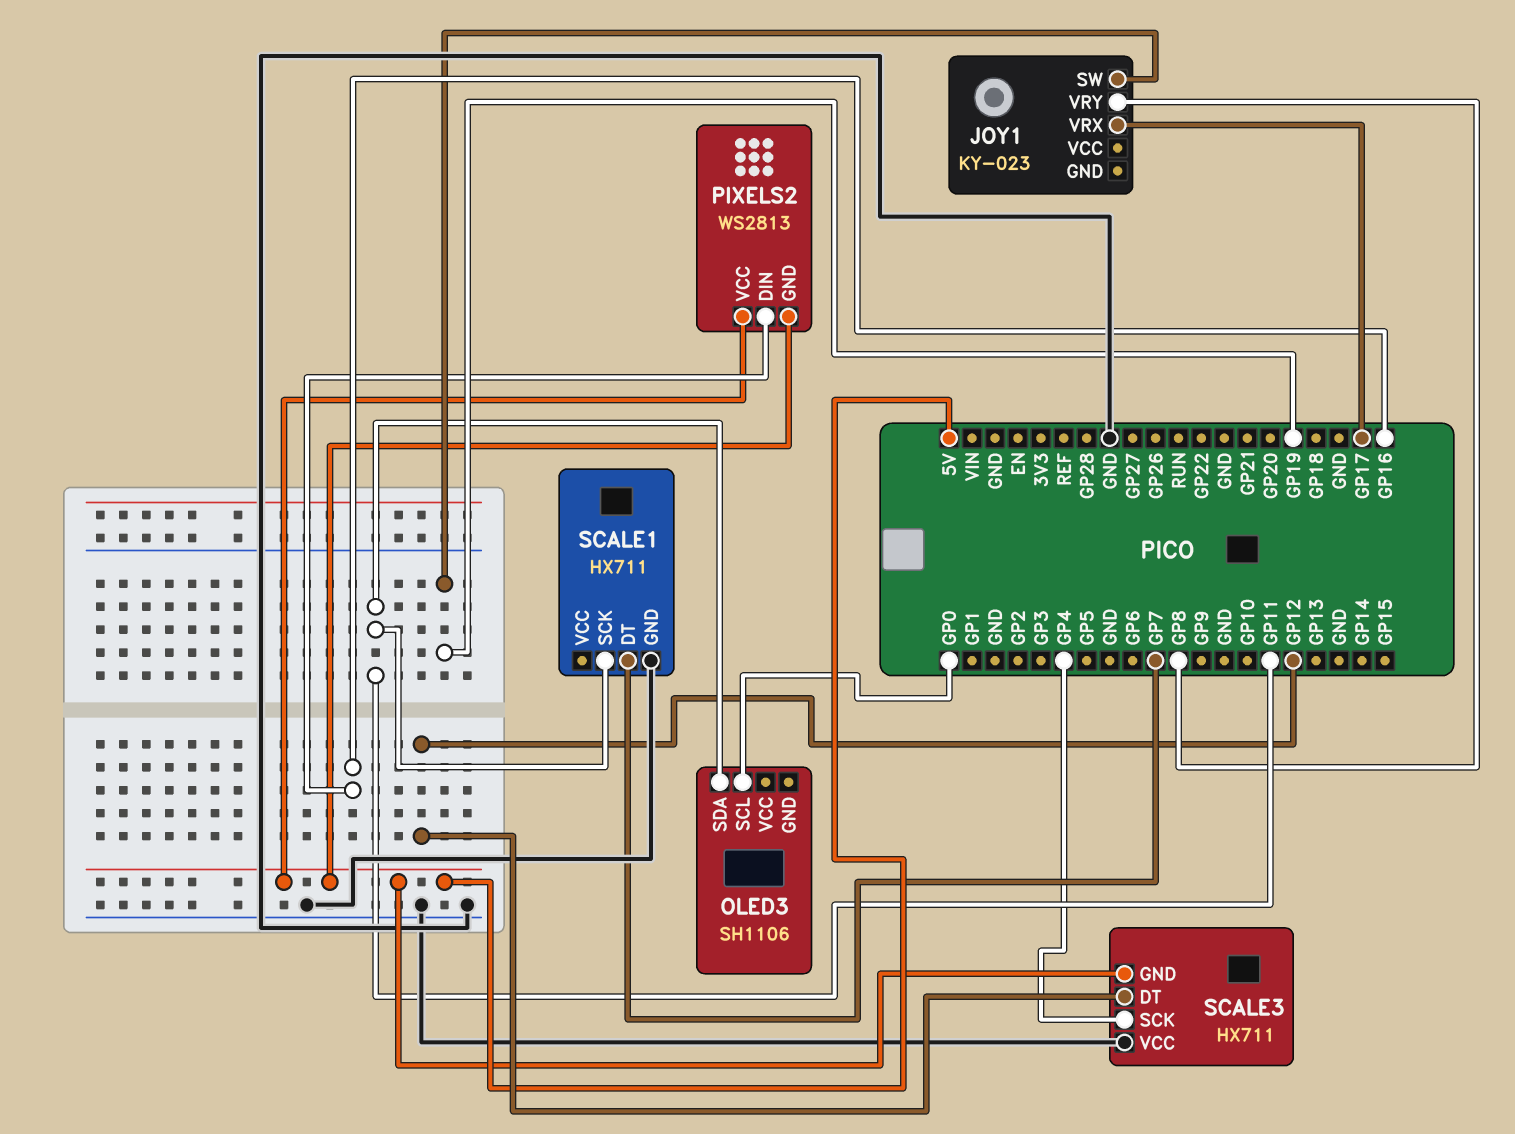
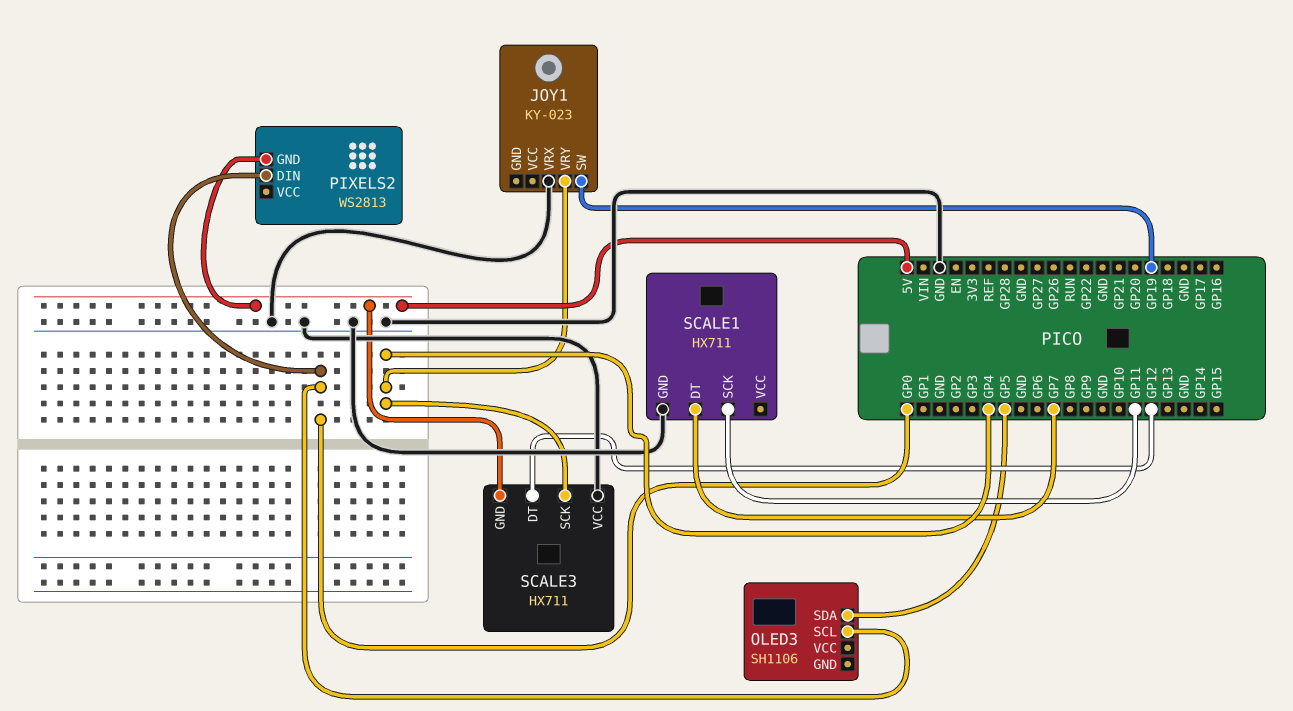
JOY1 pin VRX: GP17 -> GND
JOY1 pin VRY: GP8 -> GP4
OLED3 pin SDA: GP11 -> GP5
PIXELS2 pin DIN: GP16 -> GP0
PIXELS2 pin VCC: 5V -> none

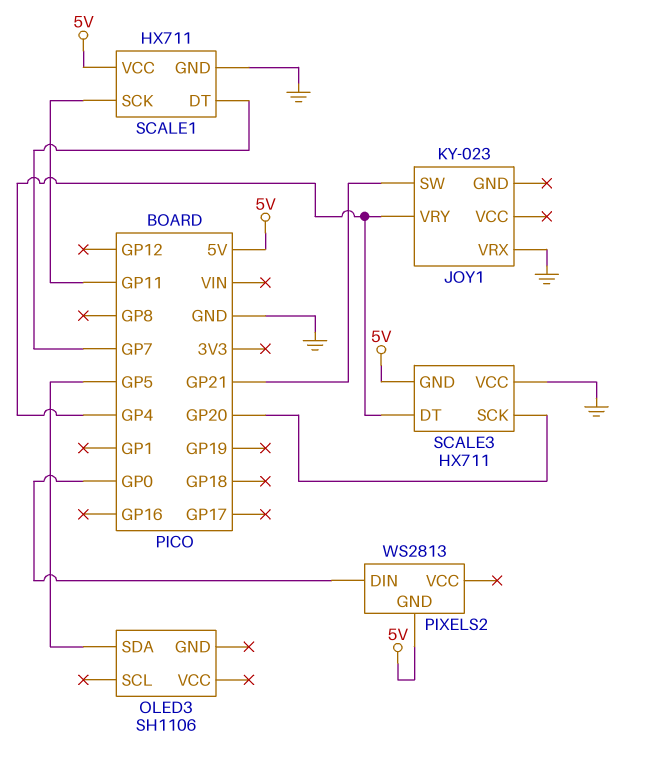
JOY1 pin SW: GP19 -> GP21
OLED3 pin SCL: GP0 -> none
SCALE1 pin VCC: none -> 5V
SCALE3 pin DT: GP12 -> GP4
SCALE3 pin SCK: GP4 -> GP20

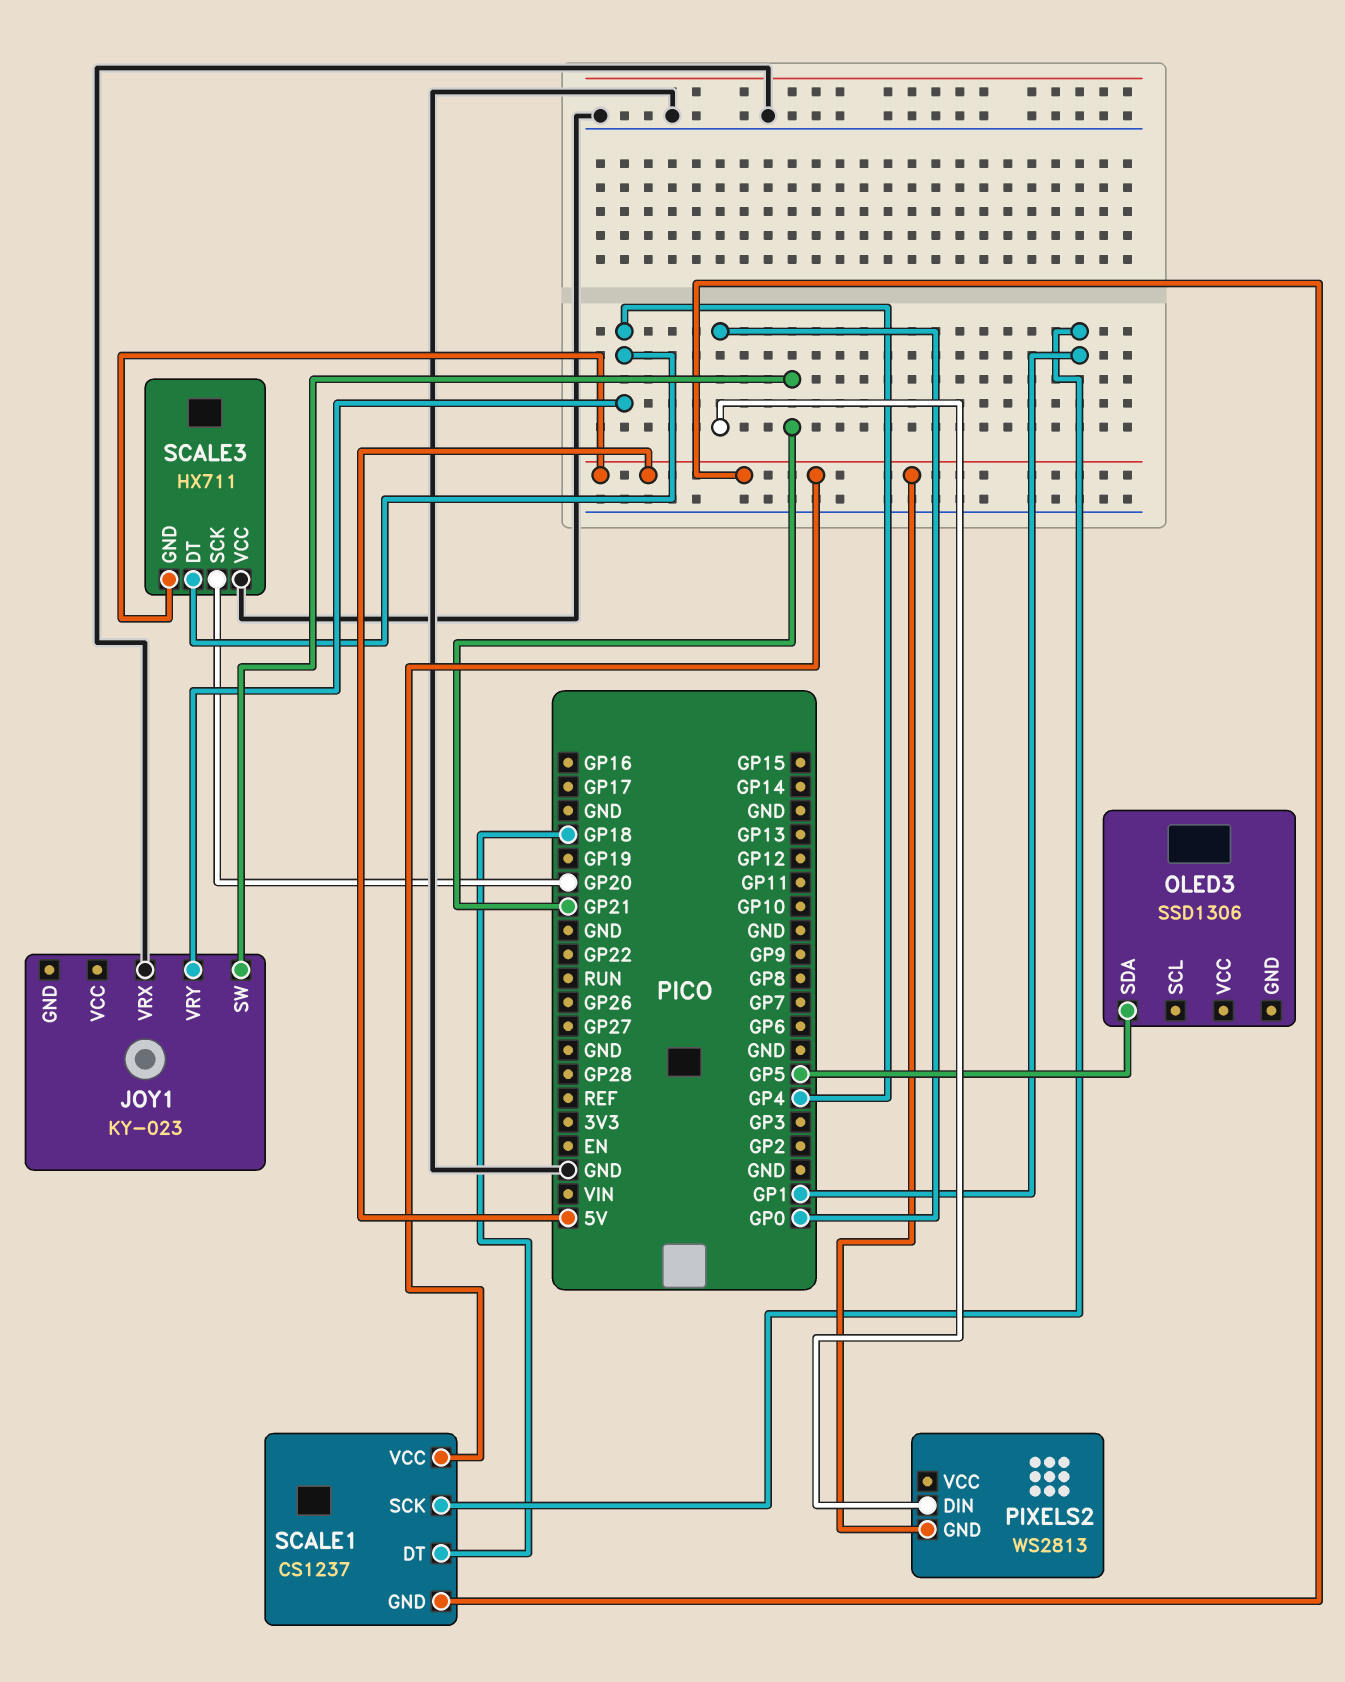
OLED3: SH1106 -> SSD1306
SCALE1: HX711 -> CS1237
SCALE1 pin DT: GP7 -> GP18
SCALE1 pin GND: GND -> 5V
SCALE1 pin SCK: GP11 -> GP1

